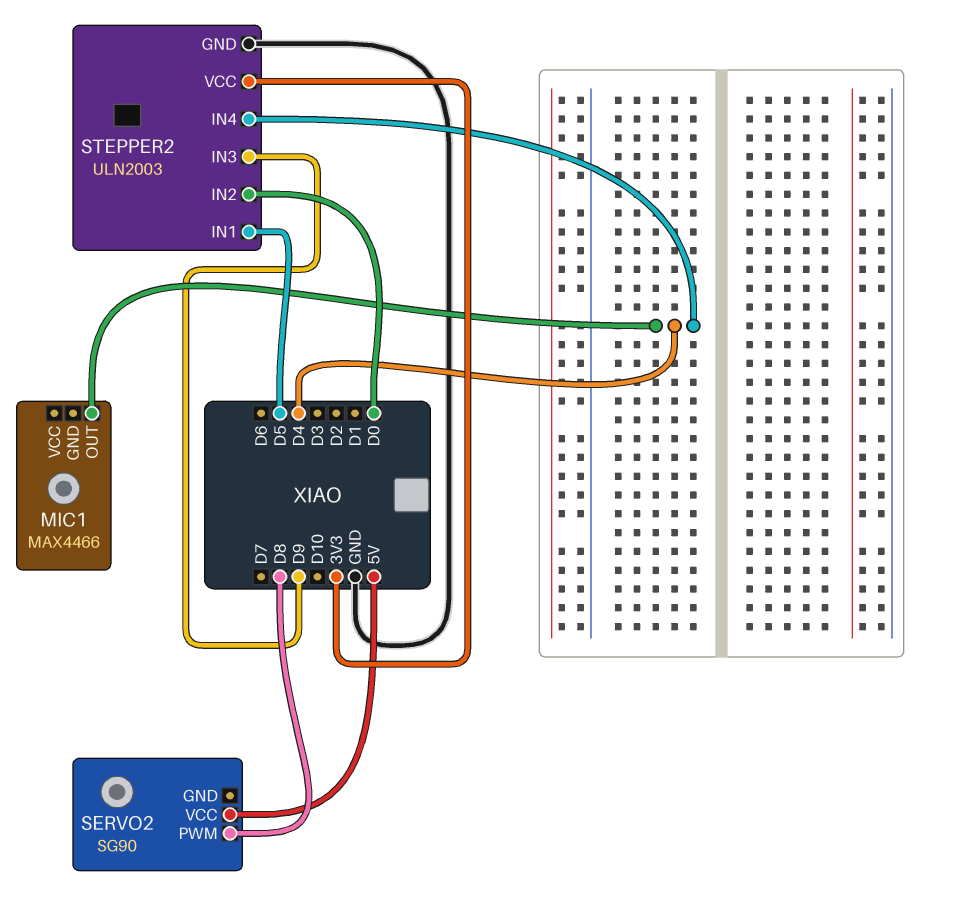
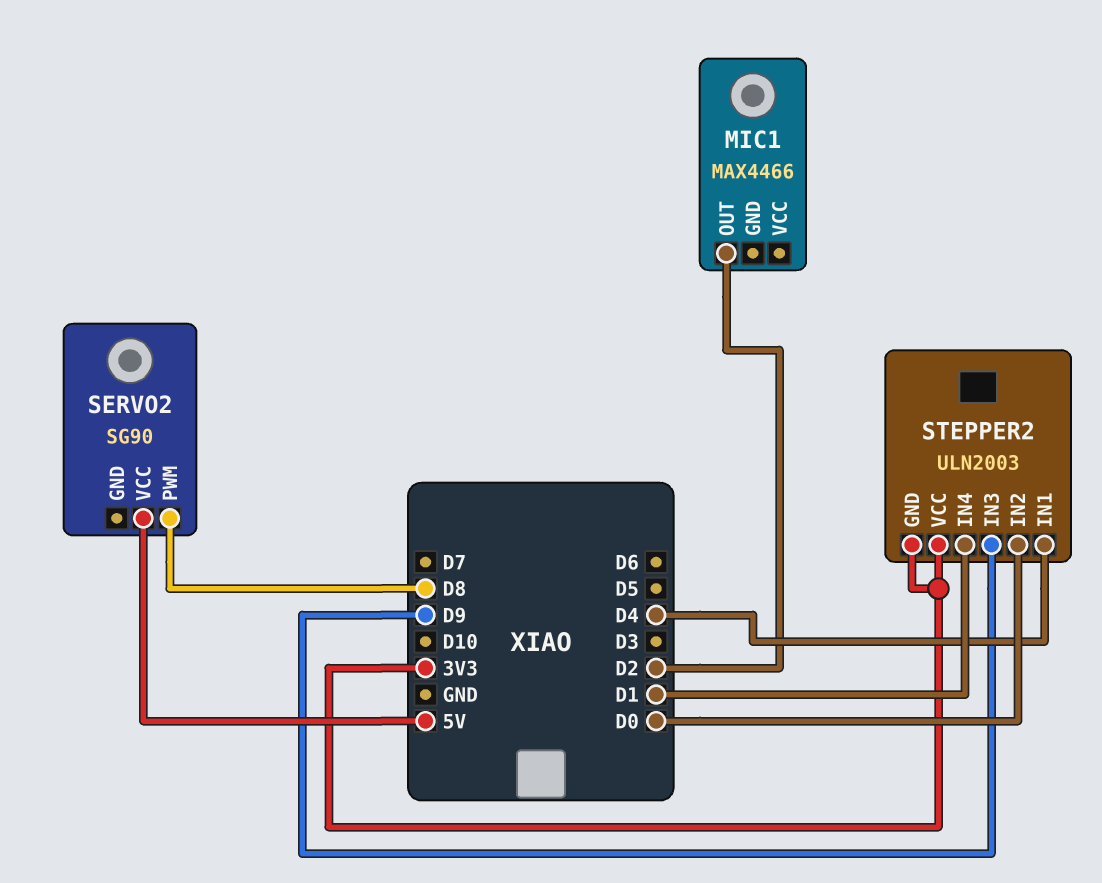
MIC1 pin OUT: D4 -> D2
STEPPER2 pin GND: GND -> 3V3
STEPPER2 pin IN1: D5 -> D4
STEPPER2 pin IN4: D4 -> D1

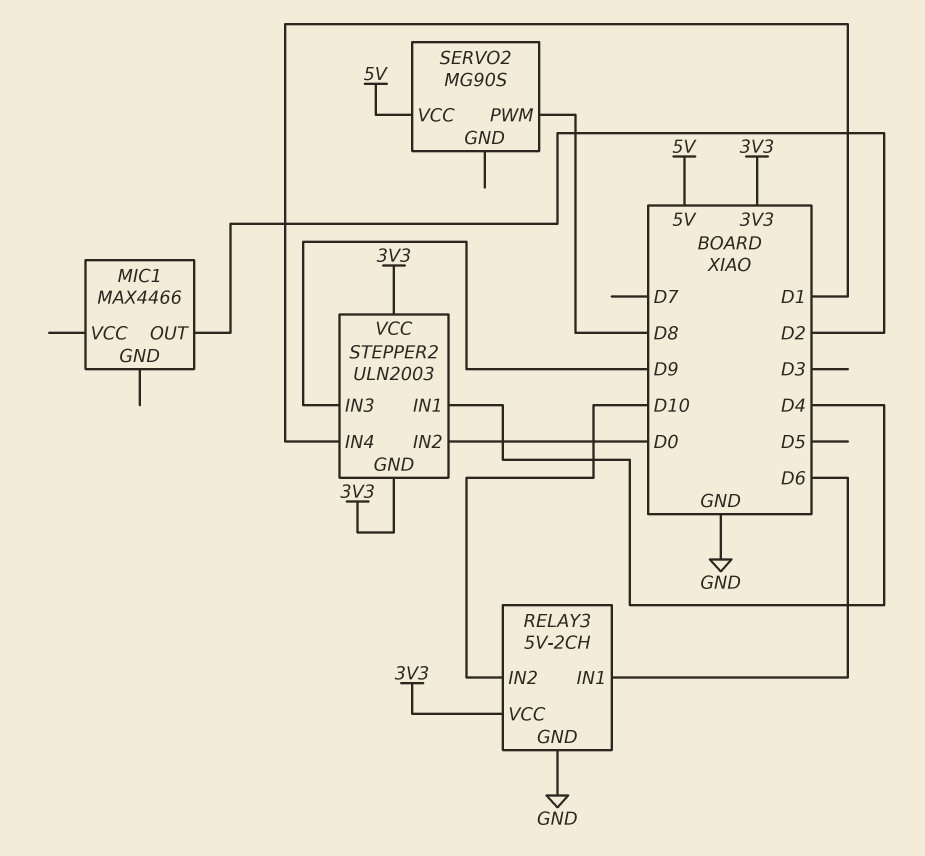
RELAY3: none -> 5V-2CH
RELAY3 pin GND: none -> GND
RELAY3 pin IN1: none -> D6
RELAY3 pin IN2: none -> D10
RELAY3 pin VCC: none -> 3V3
SERVO2: SG90 -> MG90S

